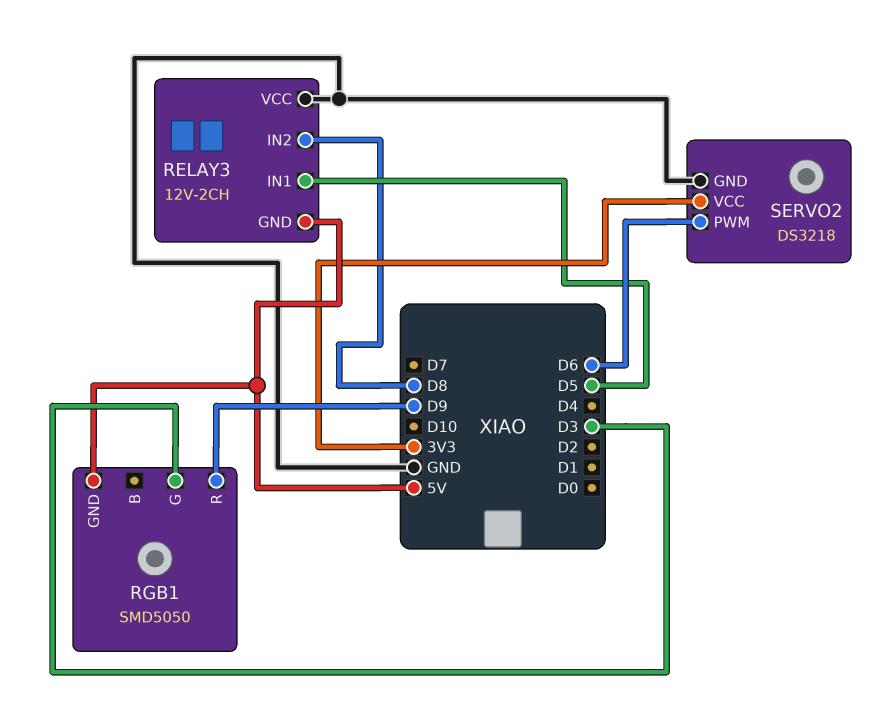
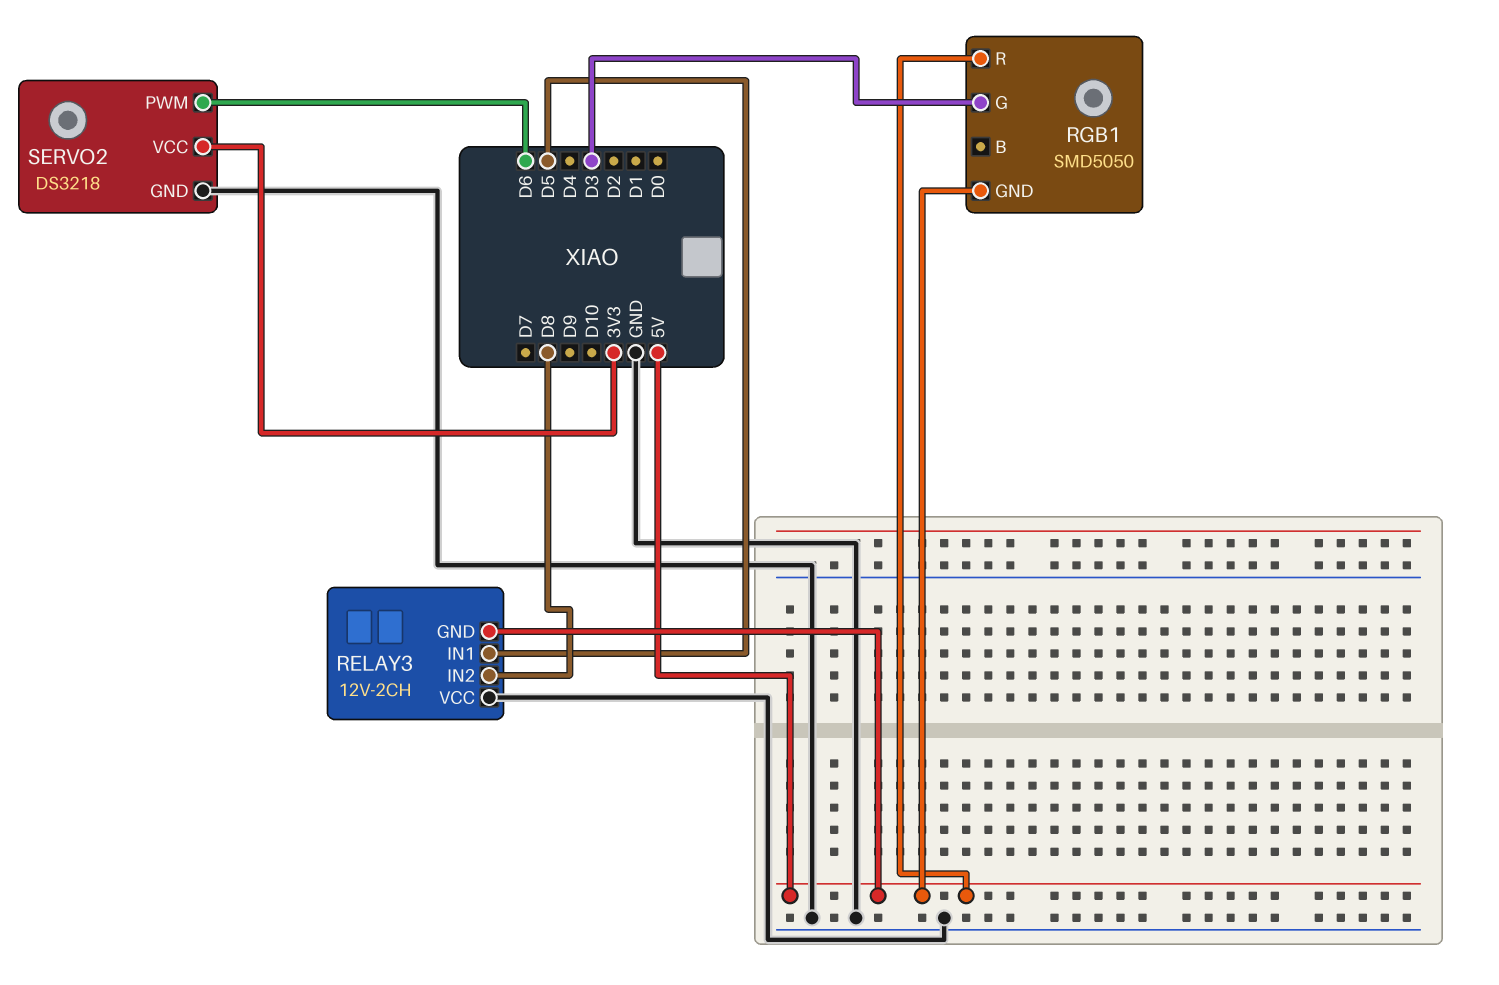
RGB1 pin R: D9 -> 5V

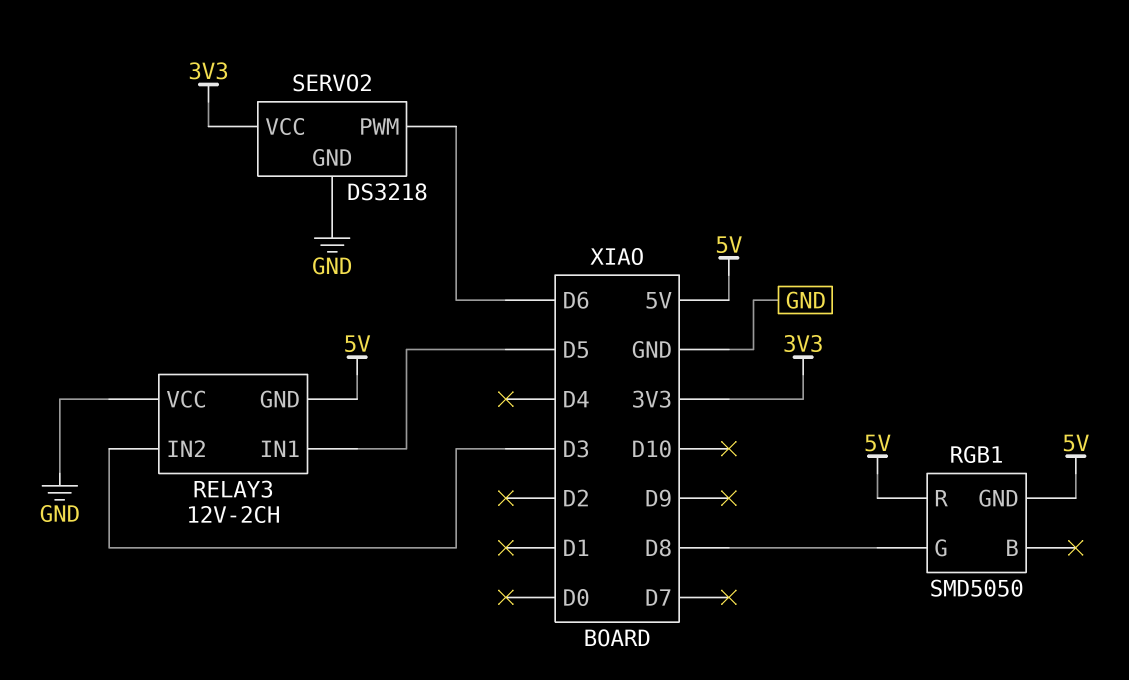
RELAY3 pin IN2: D8 -> D3
RGB1 pin G: D3 -> D8

